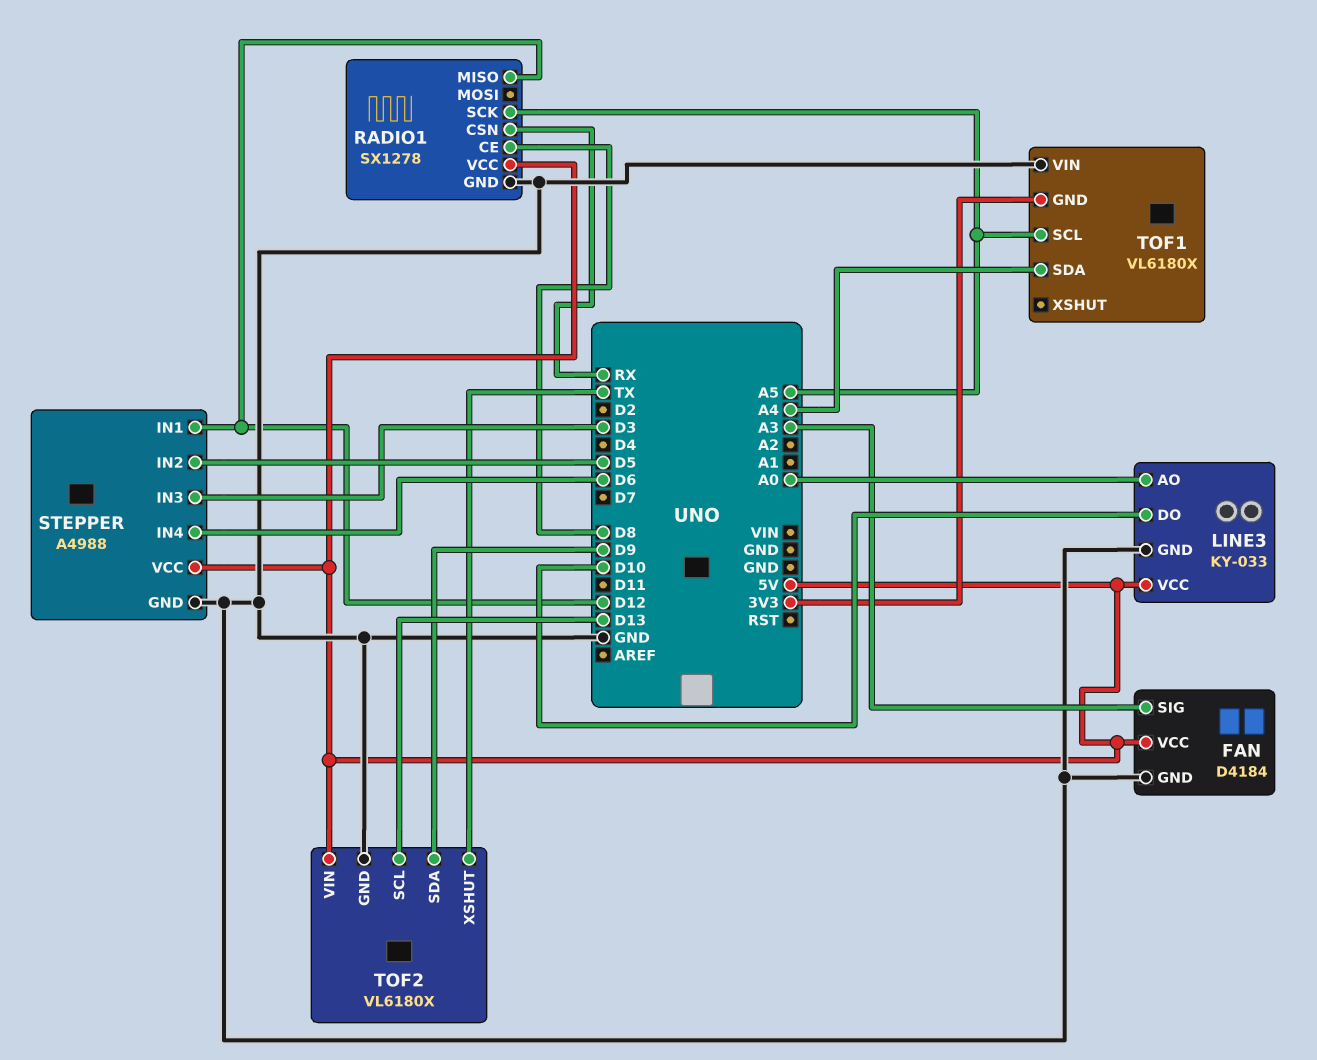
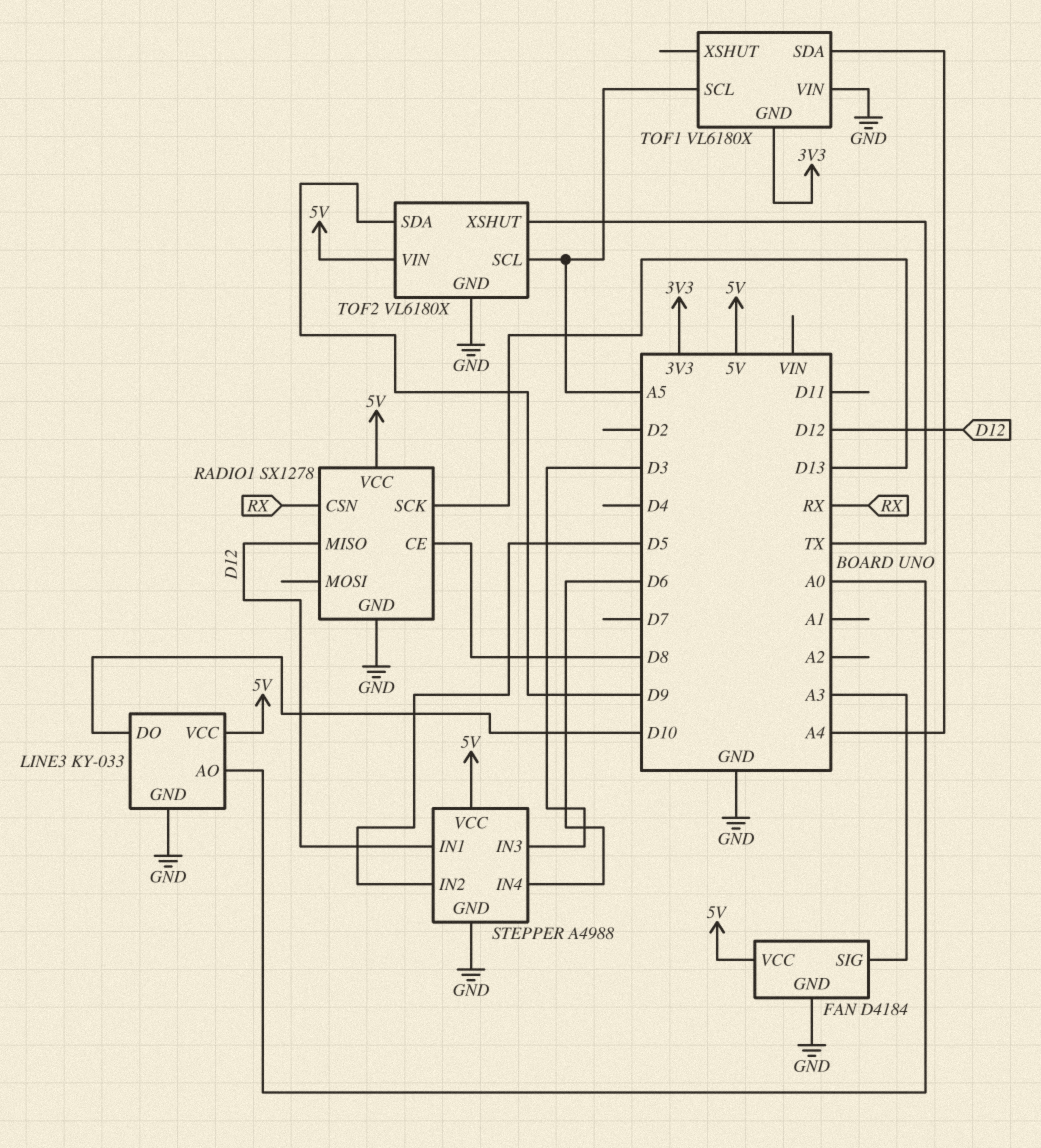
RADIO1 pin SCK: A5 -> D13
TOF2 pin SCL: D13 -> A5

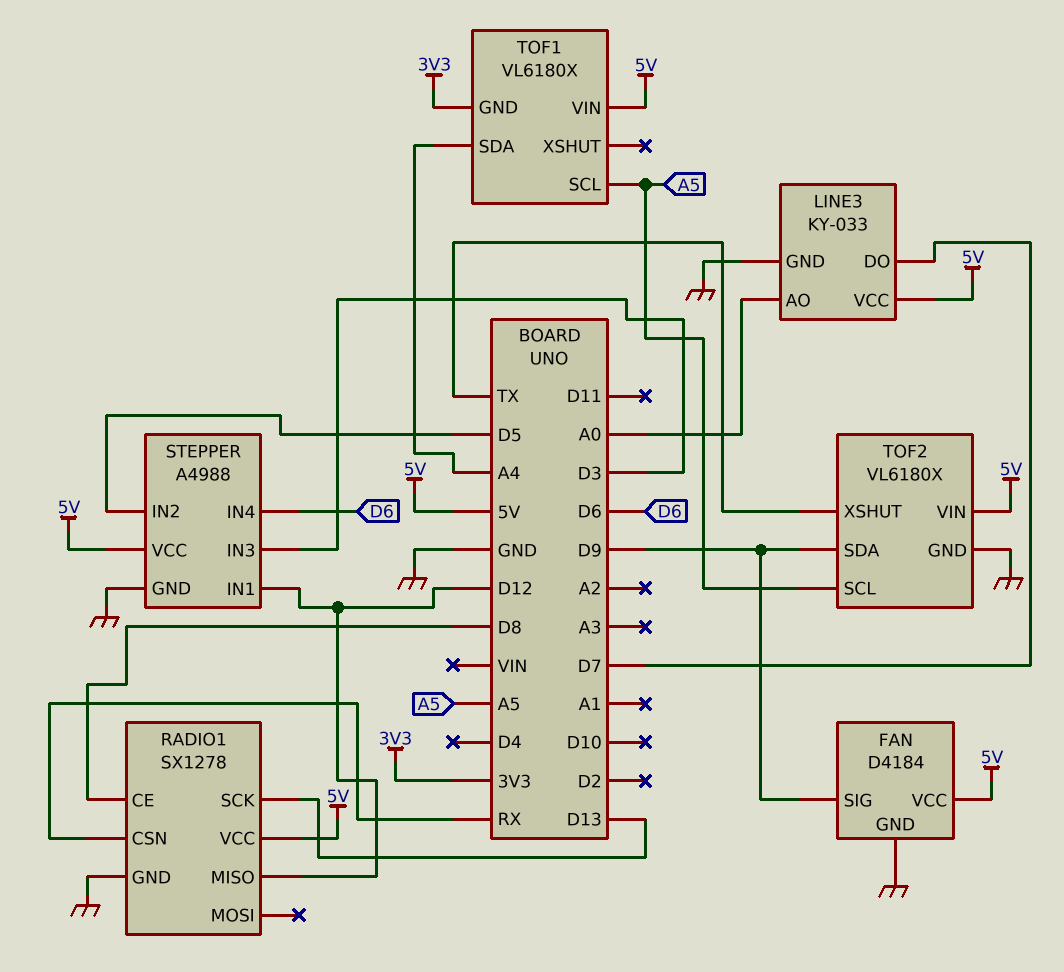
FAN pin SIG: A3 -> D9
LINE3 pin DO: D10 -> D7
TOF1 pin VIN: GND -> 5V

